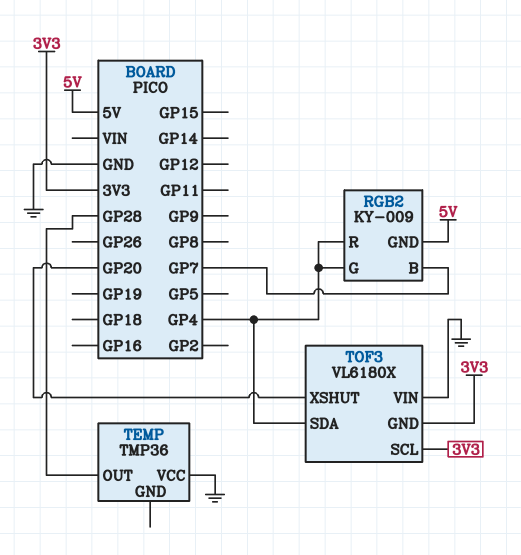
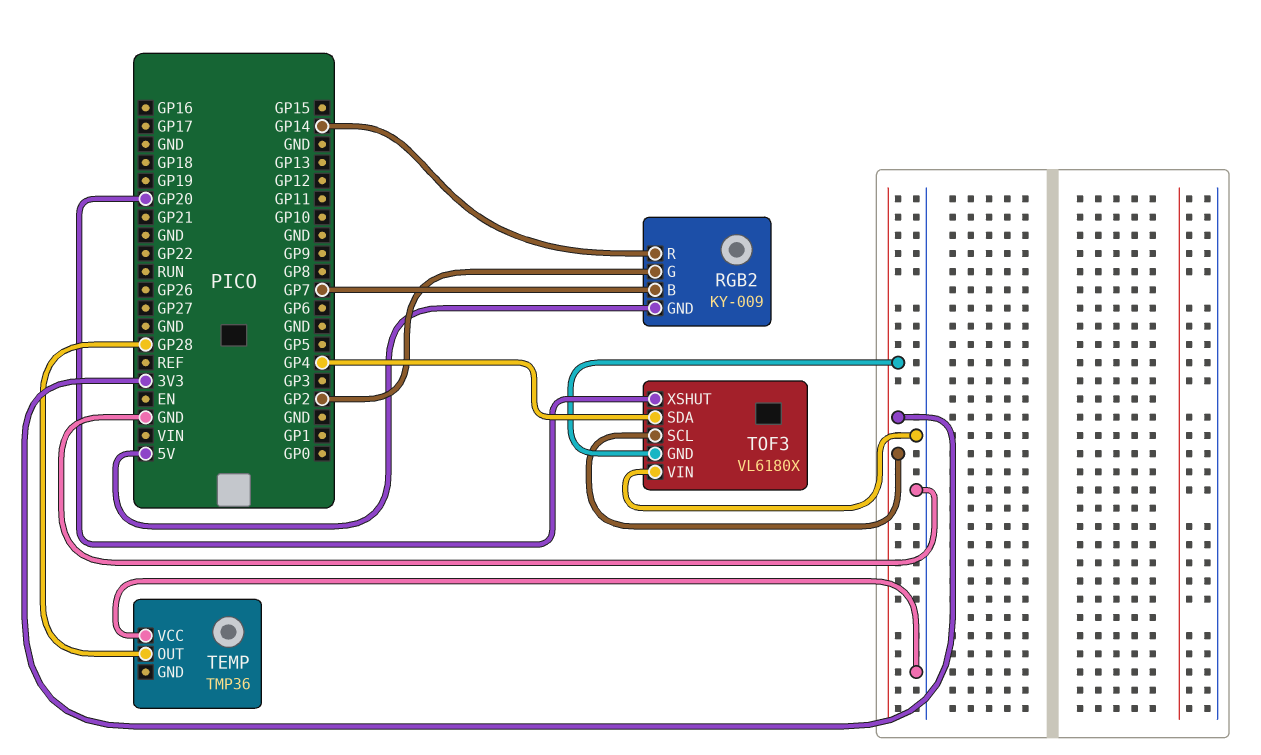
RGB2 pin G: GP4 -> GP2
RGB2 pin R: GP4 -> GP14

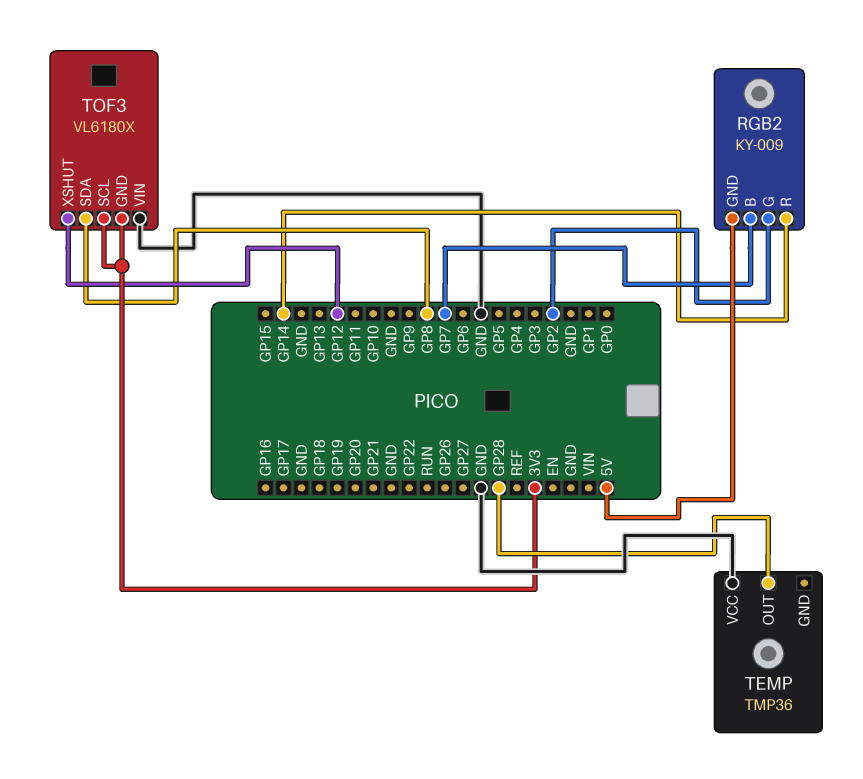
TOF3 pin SDA: GP4 -> GP8
TOF3 pin XSHUT: GP20 -> GP12

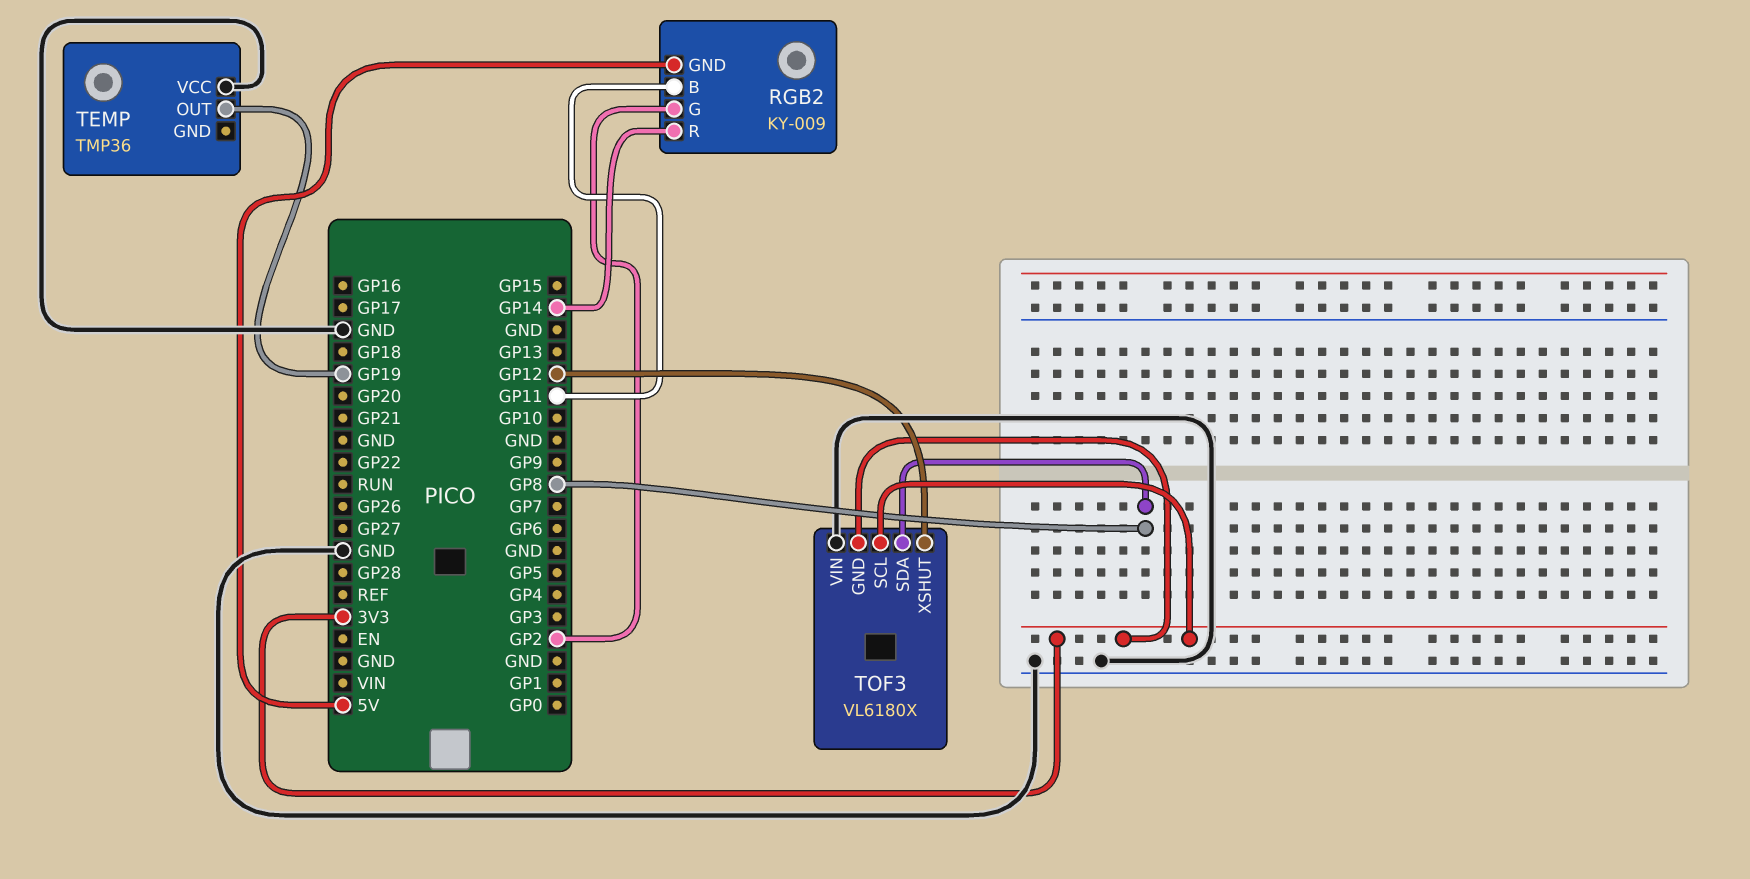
RGB2 pin B: GP7 -> GP11
TEMP pin OUT: GP28 -> GP19

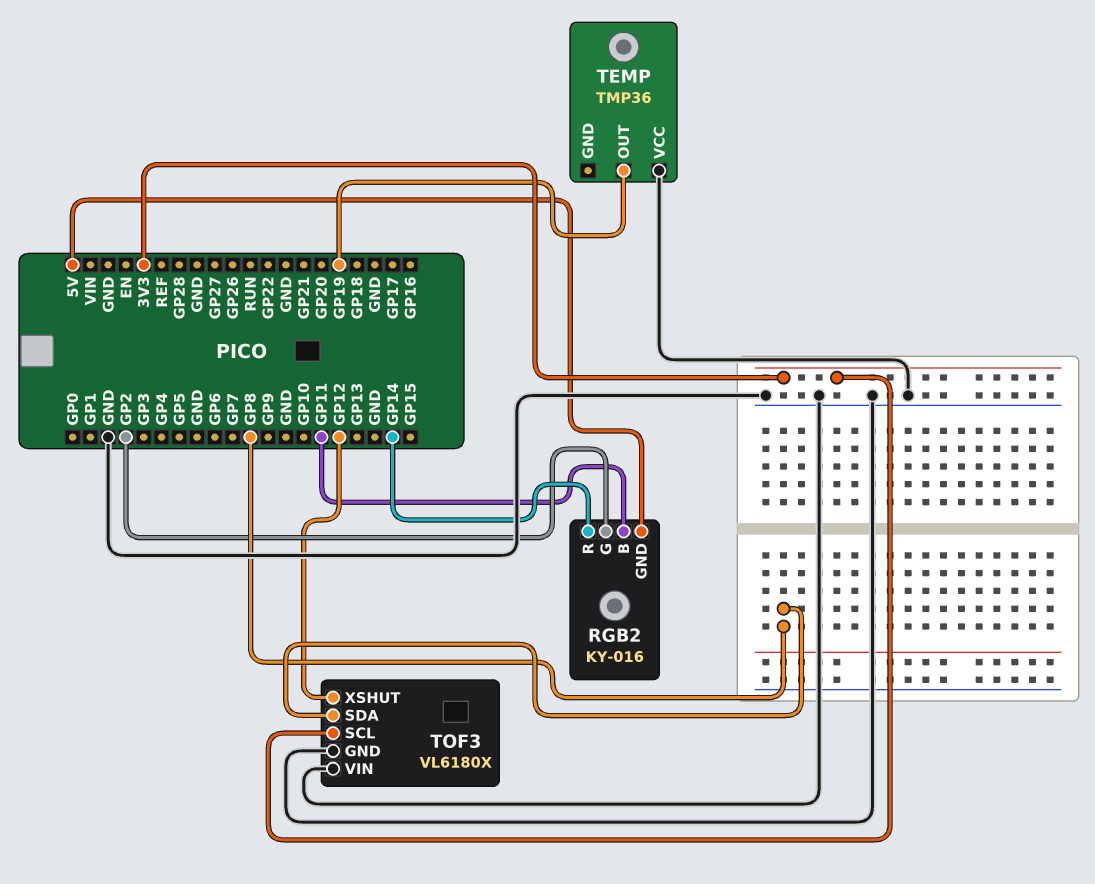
RGB2: KY-009 -> KY-016
TOF3 pin GND: 3V3 -> GND

